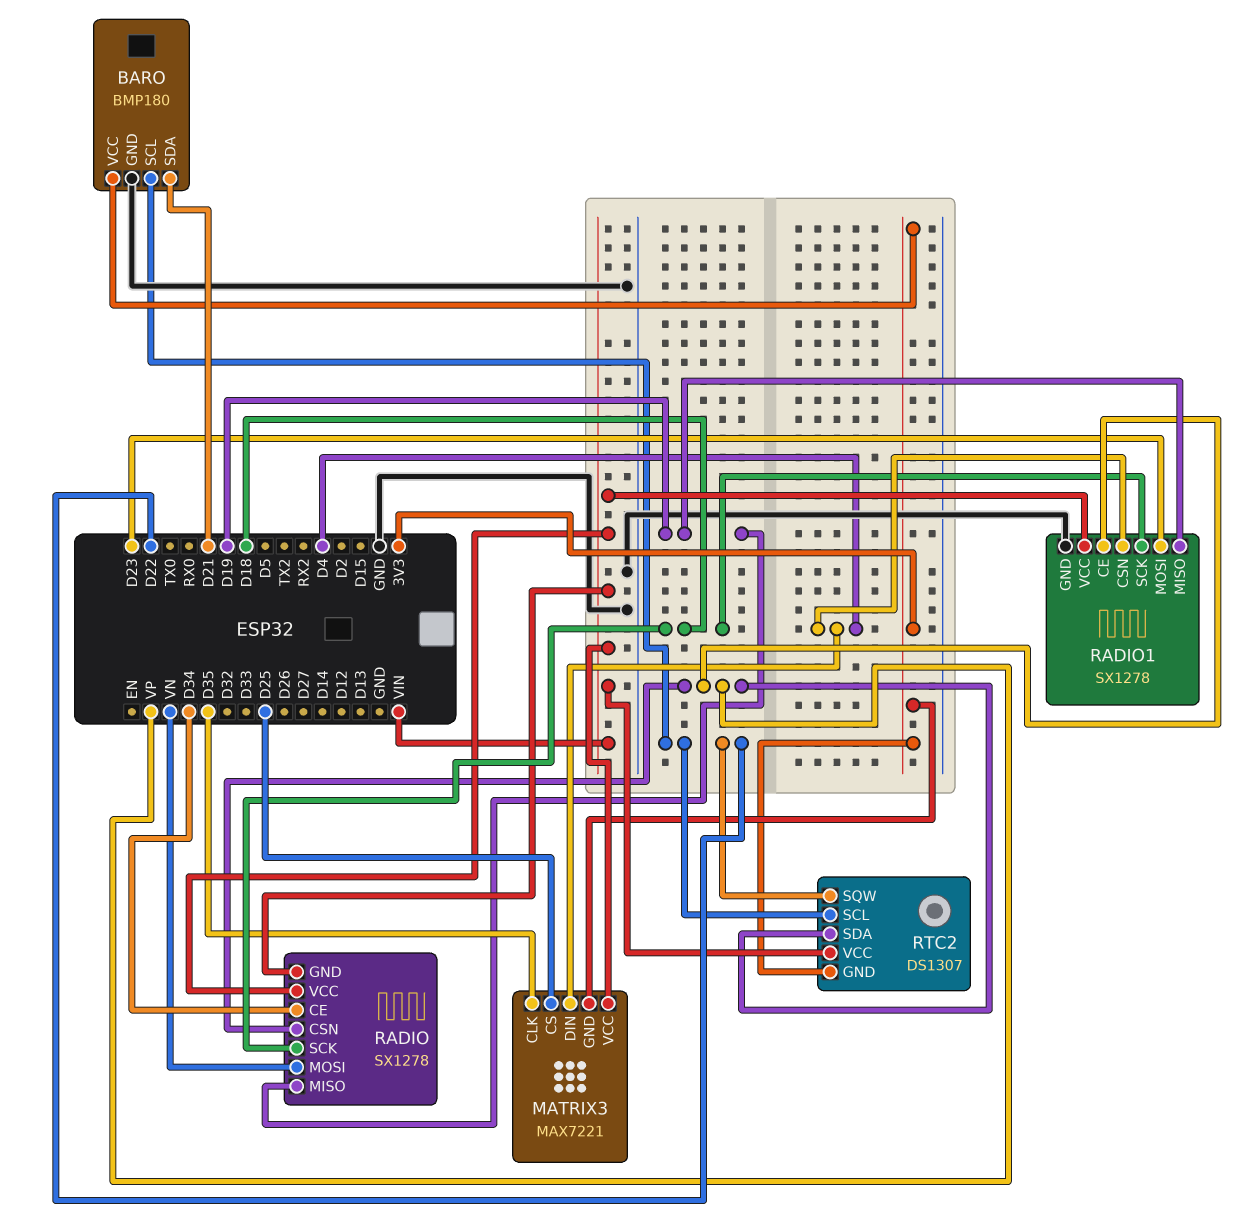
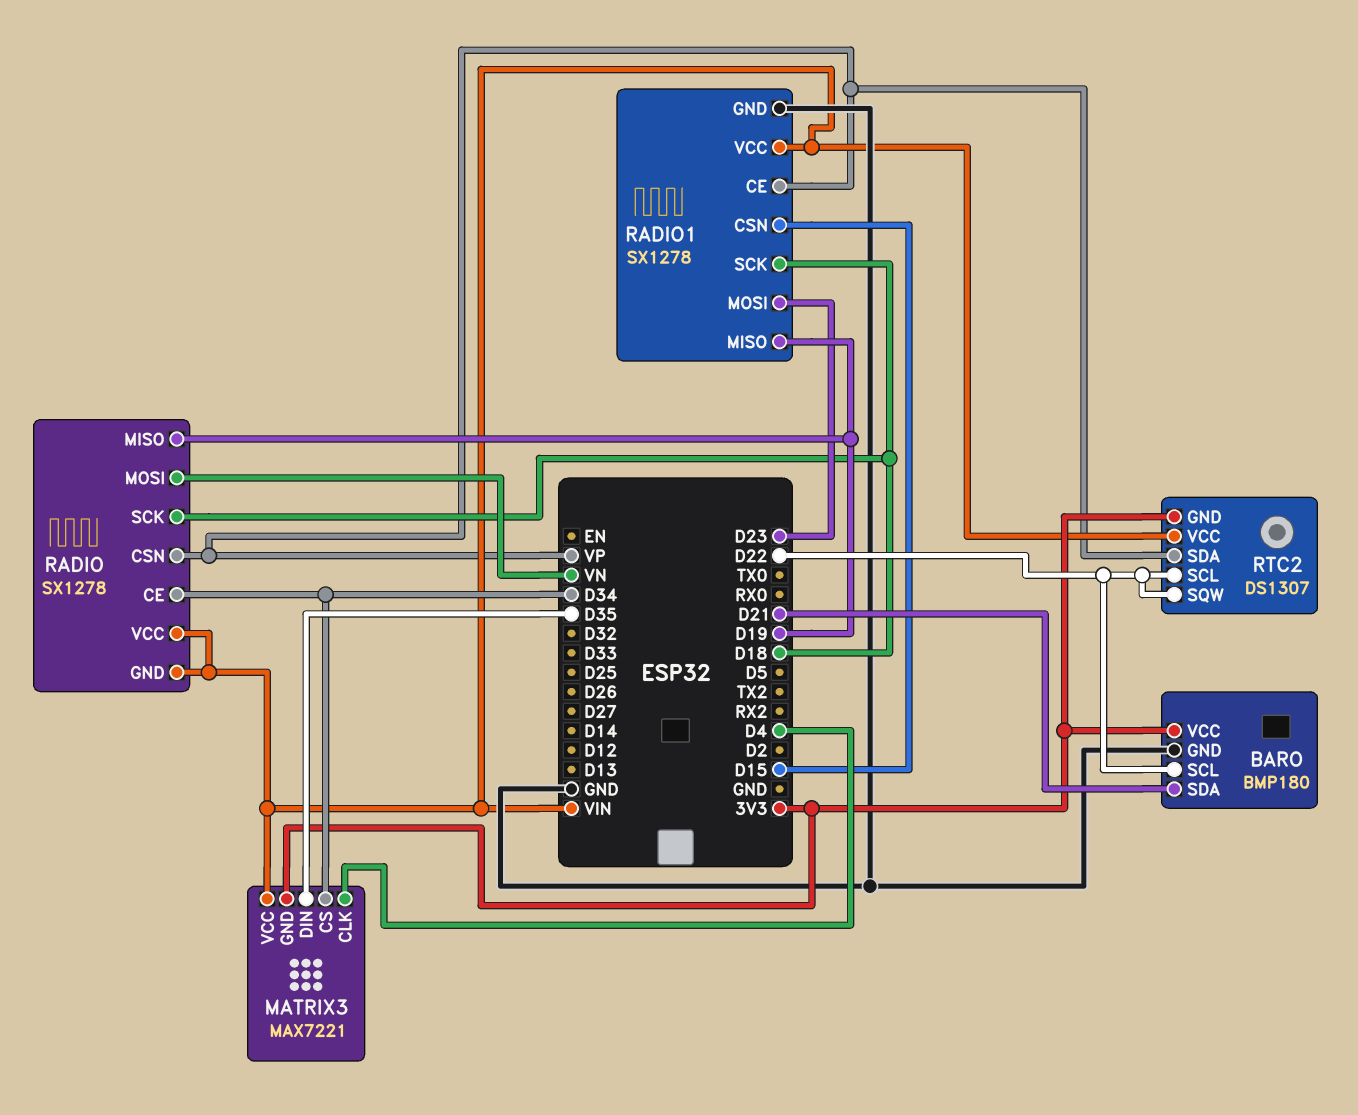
MATRIX3 pin CLK: D35 -> D4
MATRIX3 pin CS: D25 -> D34
MATRIX3 pin DIN: D4 -> D35
RADIO1 pin CSN: D4 -> D15

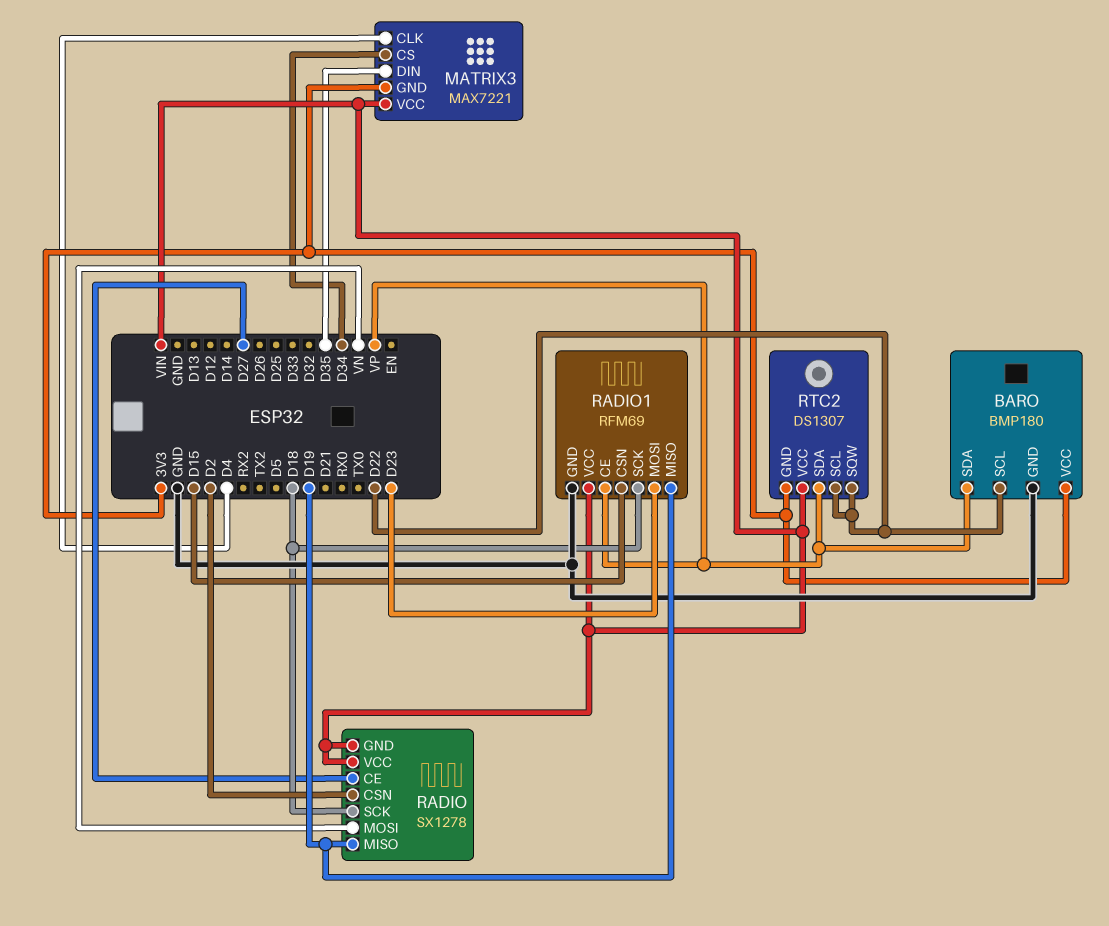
BARO pin SDA: D21 -> VP
RADIO pin CE: D34 -> D27
RADIO pin CSN: VP -> D2
RADIO1: SX1278 -> RFM69

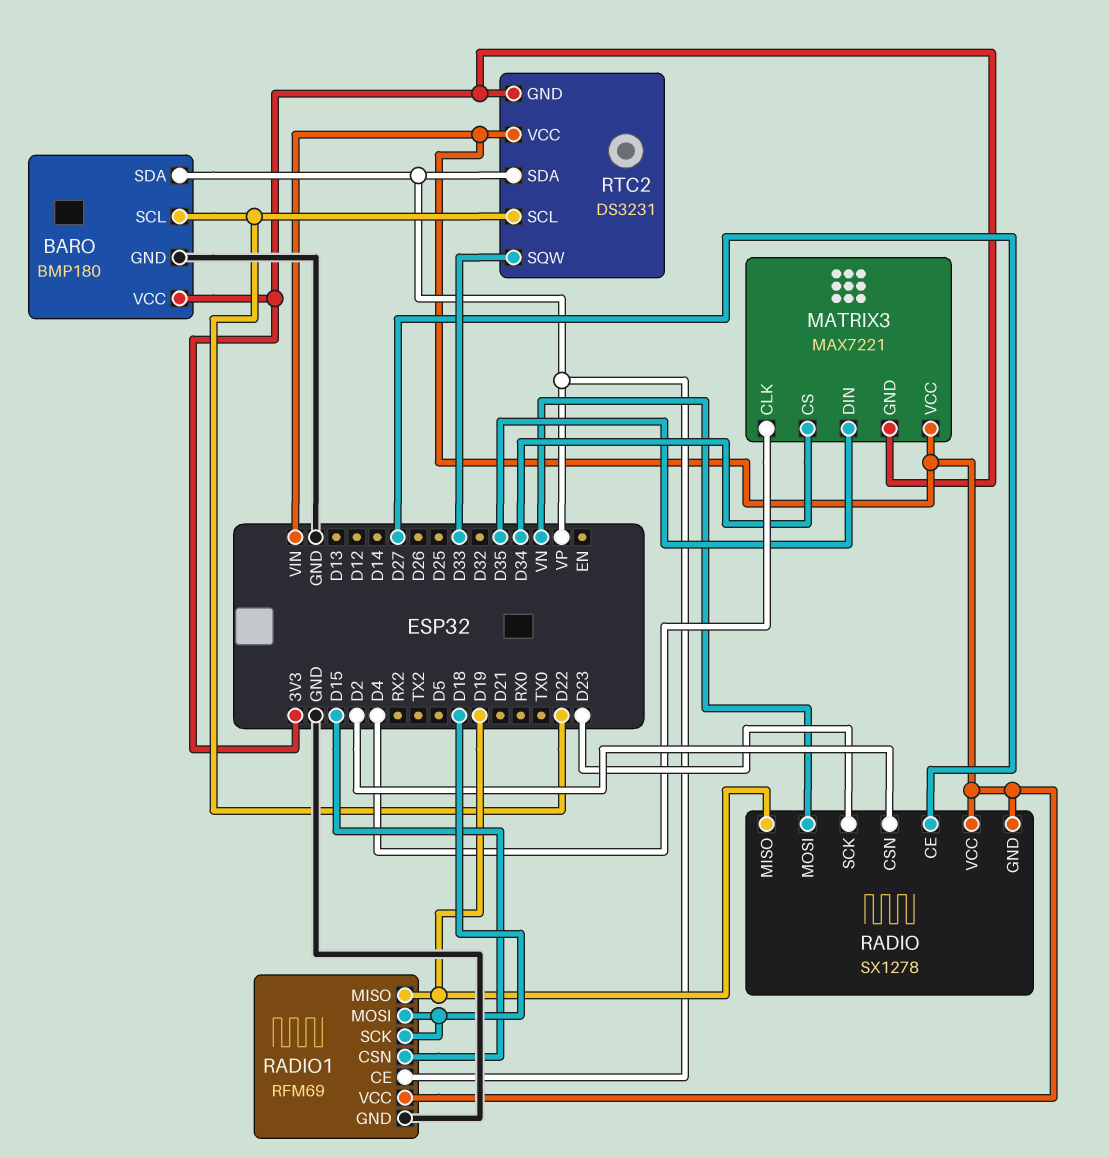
RADIO pin SCK: D18 -> D23
RADIO1 pin MOSI: D23 -> D18
RTC2: DS1307 -> DS3231
RTC2 pin SQW: D22 -> D33

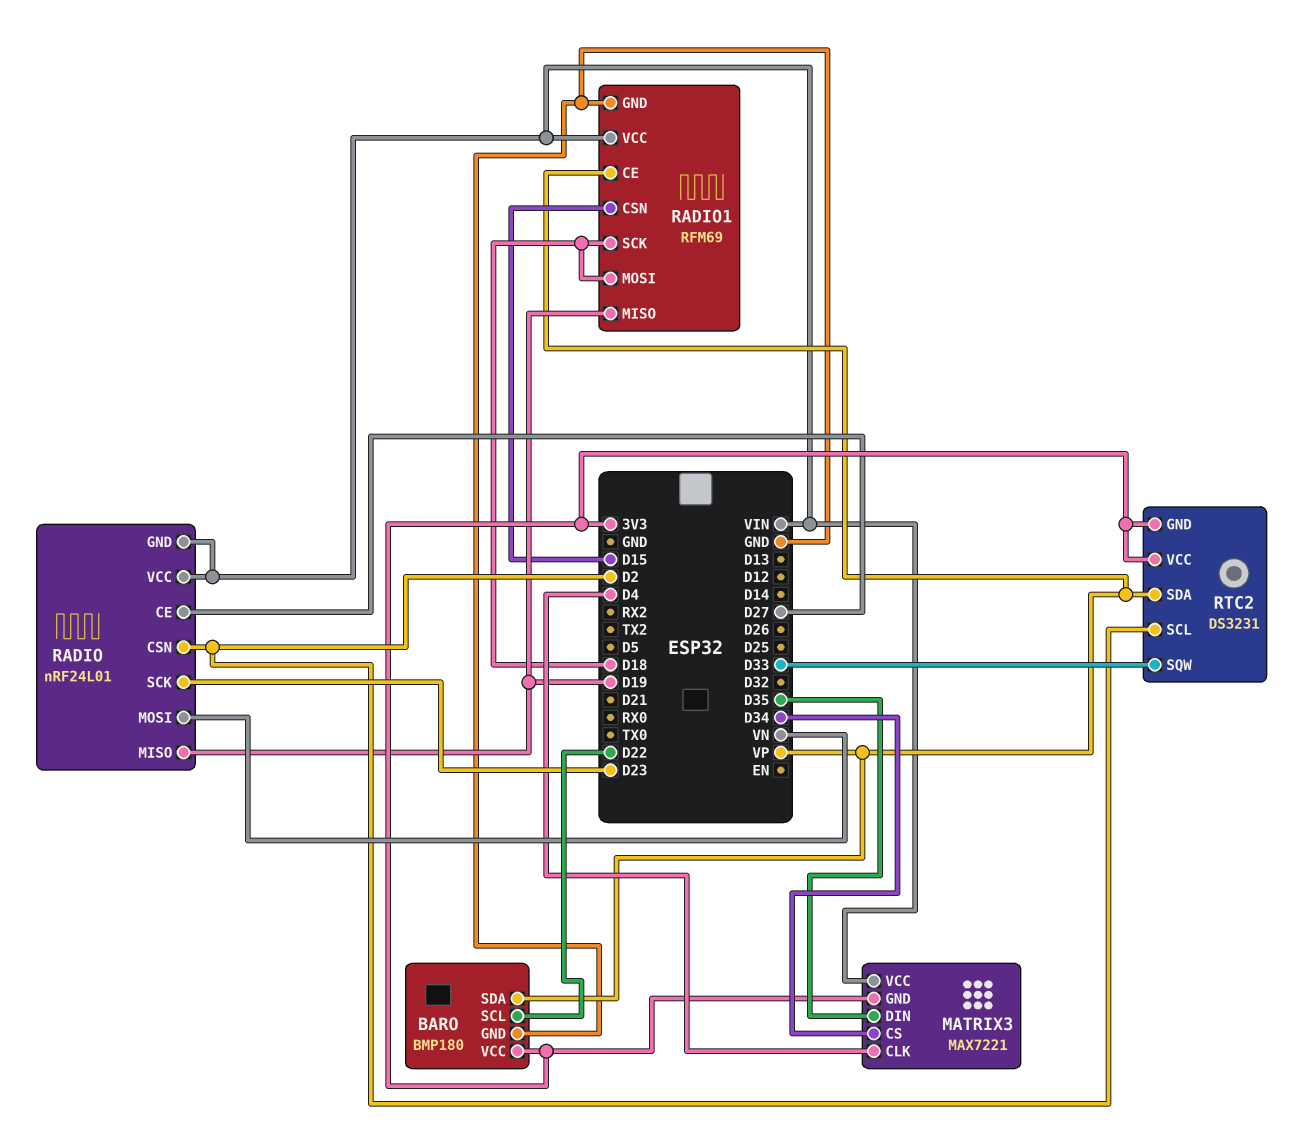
RADIO: SX1278 -> nRF24L01
RTC2 pin SCL: D22 -> D2
RTC2 pin VCC: VIN -> 3V3

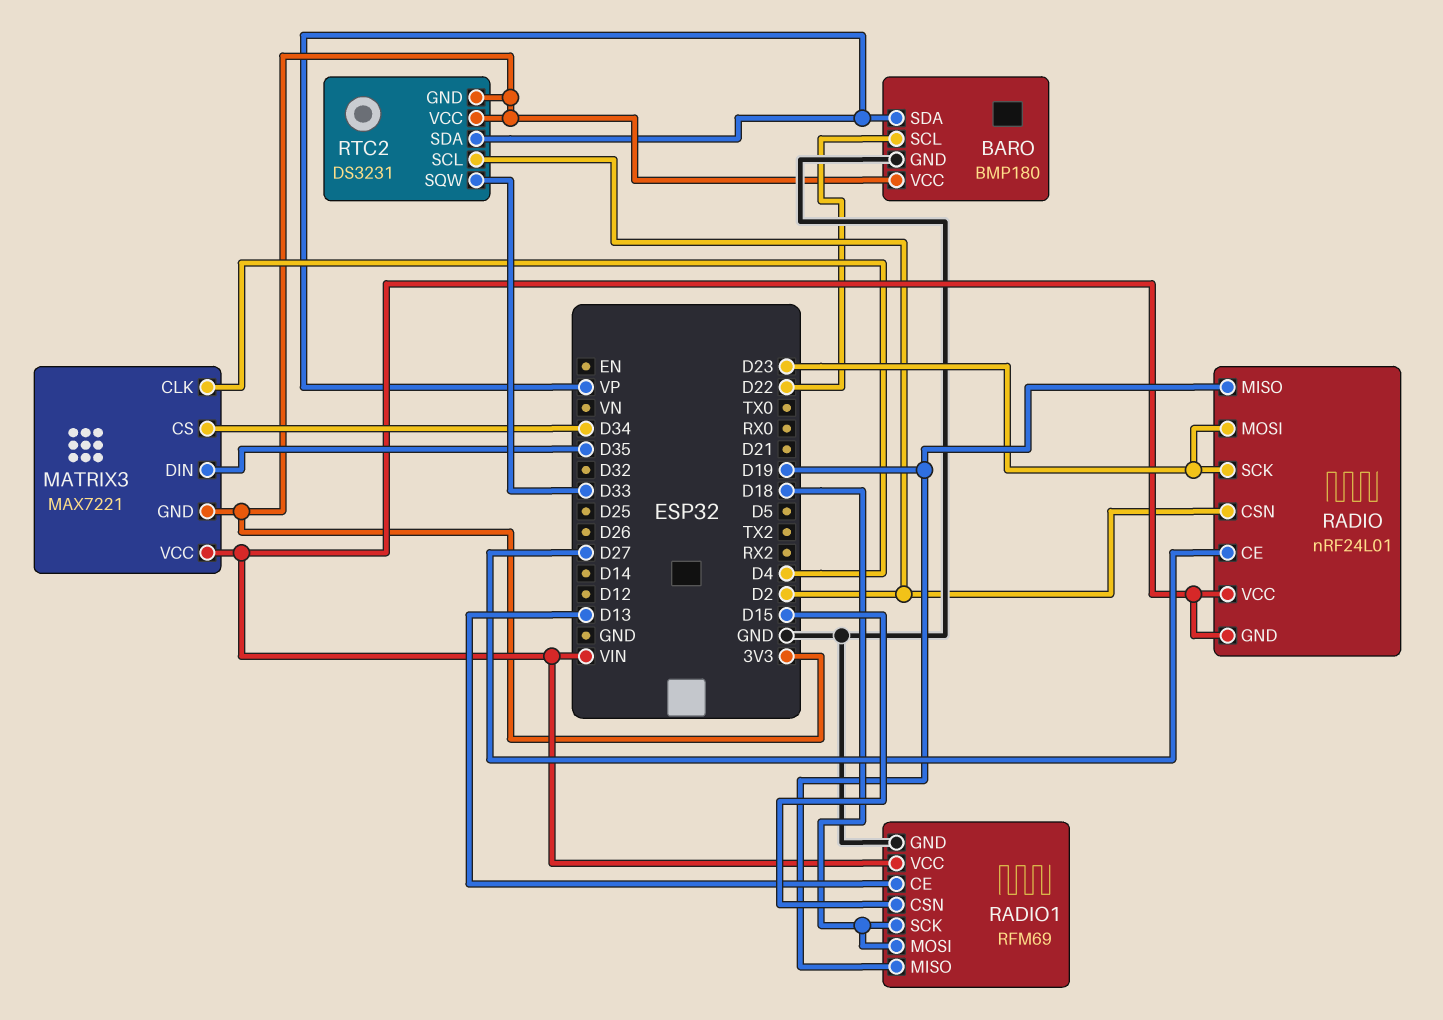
RADIO pin MOSI: VN -> D23
RADIO1 pin CE: VP -> D13

